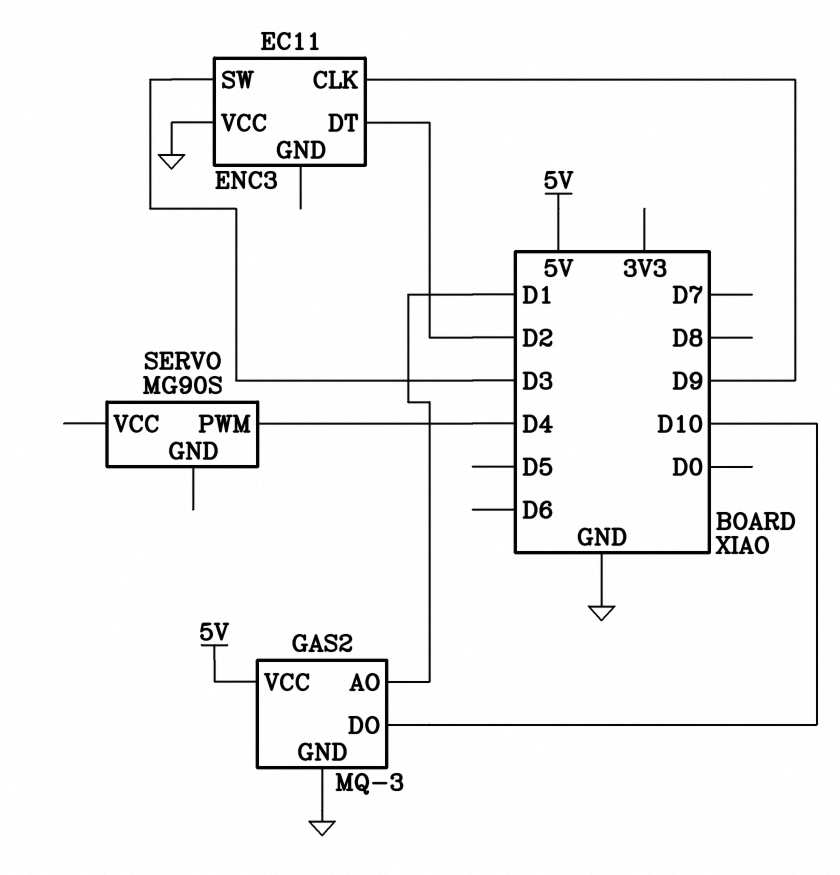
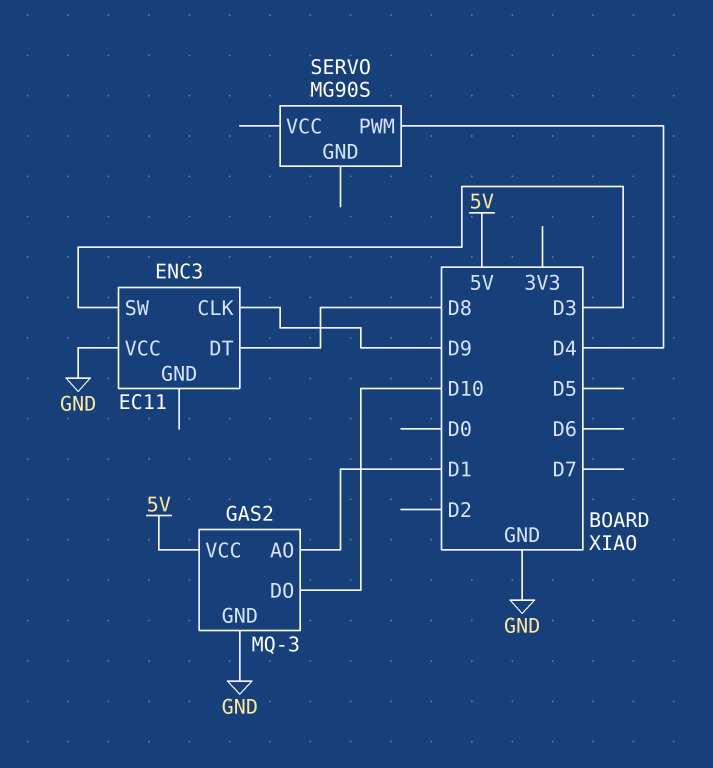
ENC3 pin DT: D2 -> D8

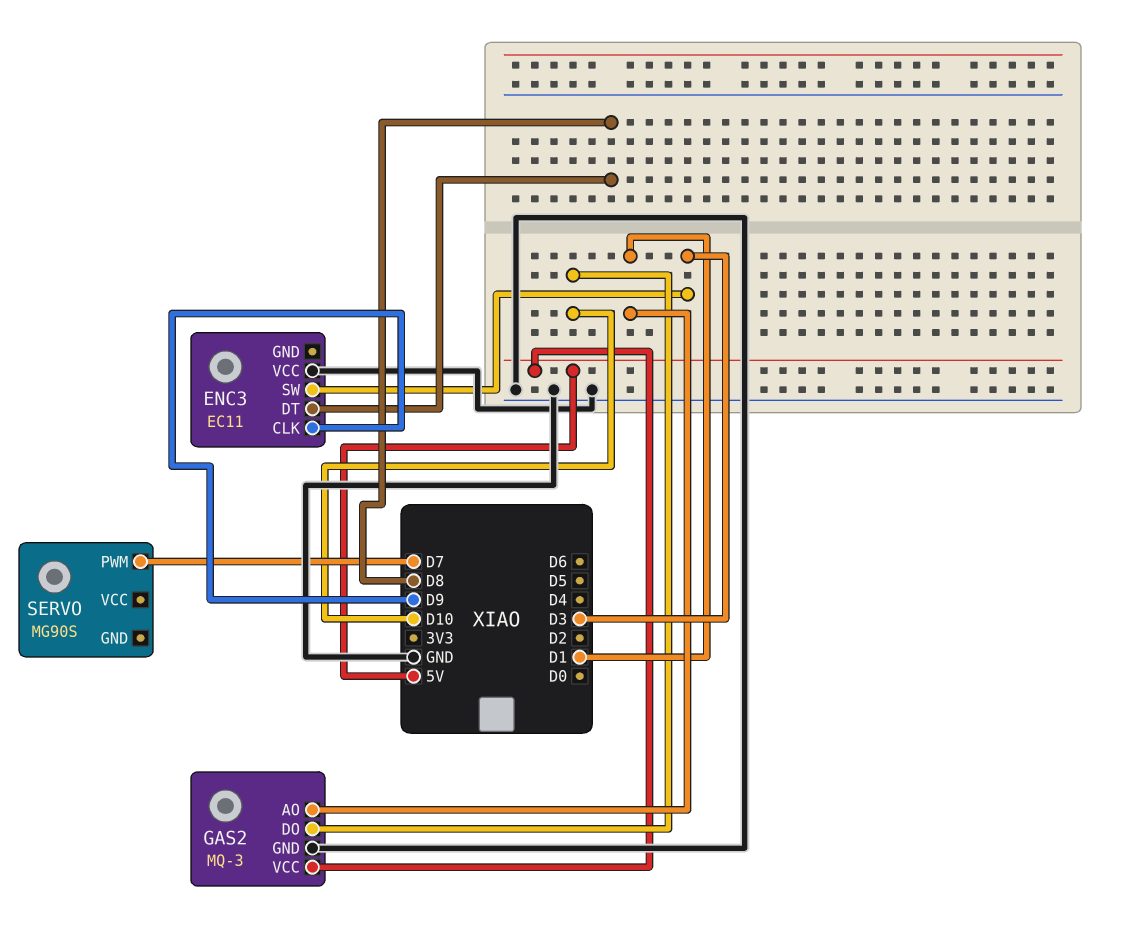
SERVO pin PWM: D4 -> D7

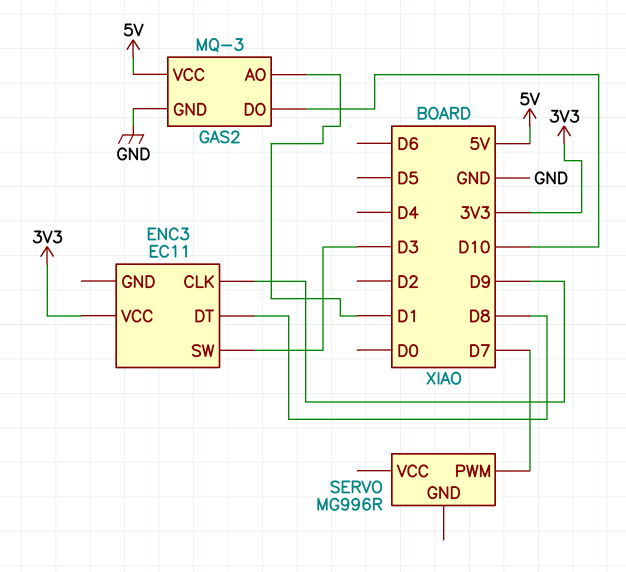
ENC3 pin VCC: GND -> 3V3
SERVO: MG90S -> MG996R

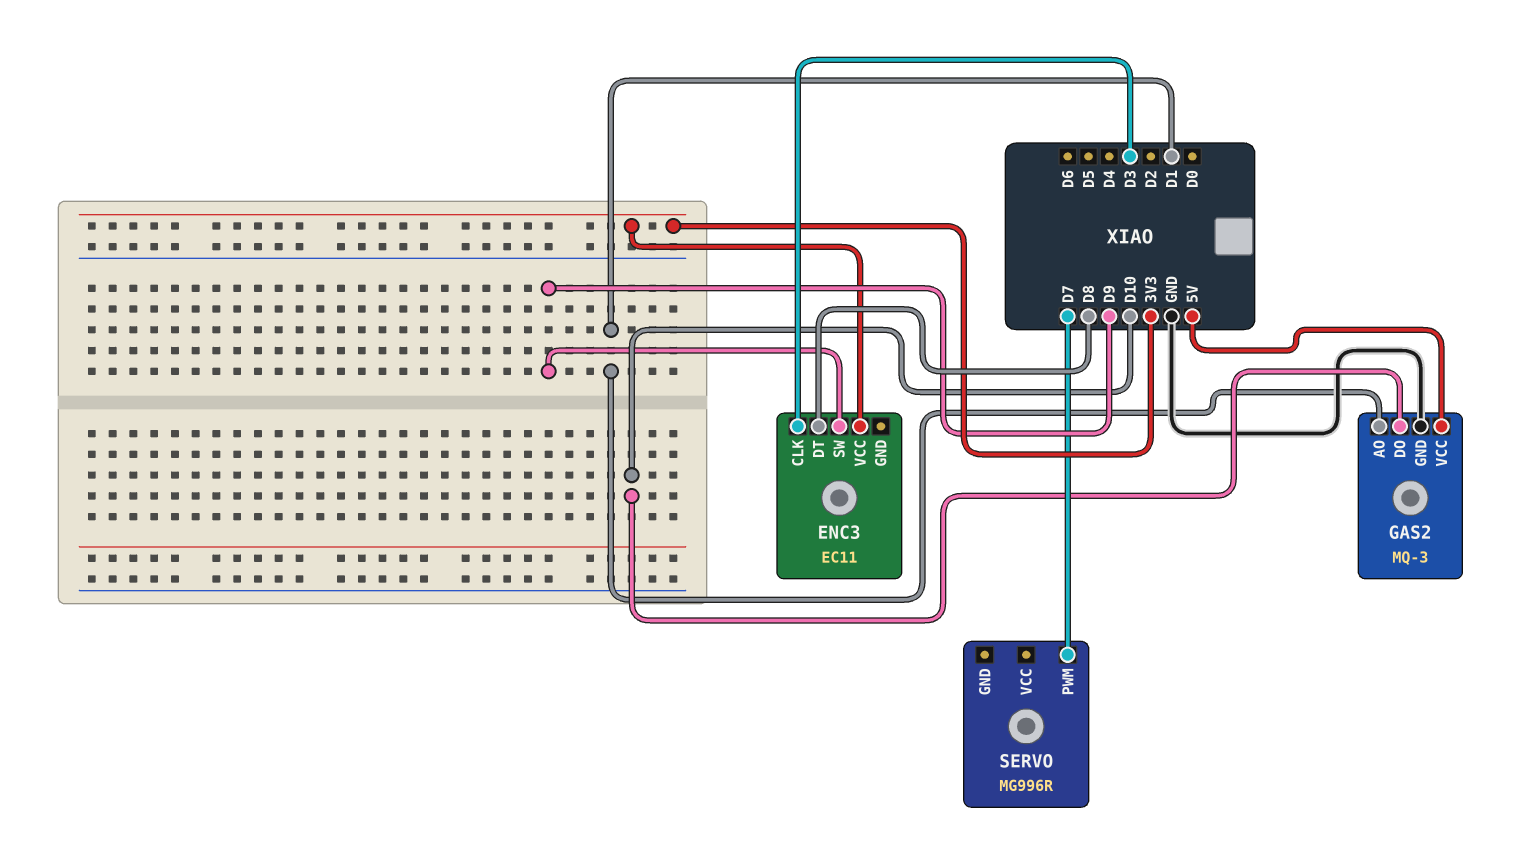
ENC3 pin CLK: D9 -> D3
ENC3 pin SW: D3 -> D9

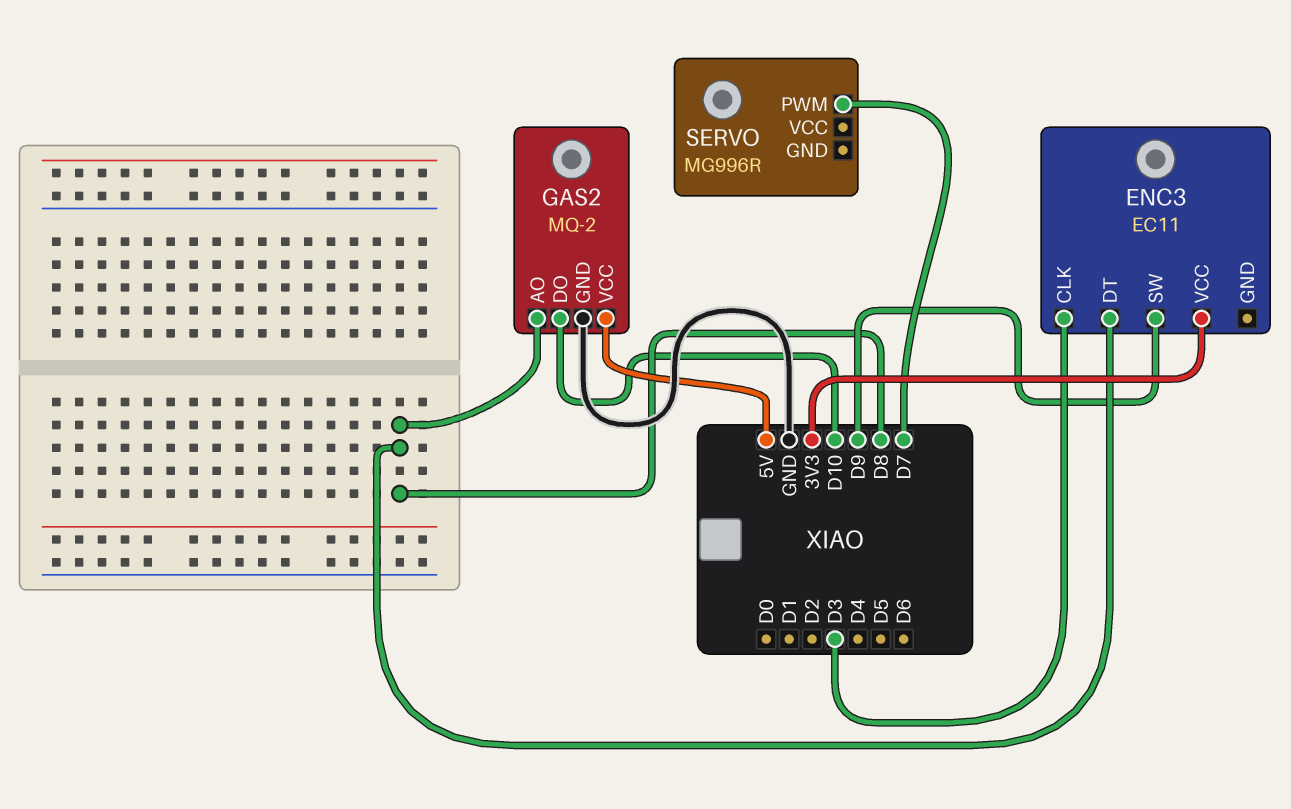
GAS2: MQ-3 -> MQ-2
GAS2 pin AO: D1 -> D8

